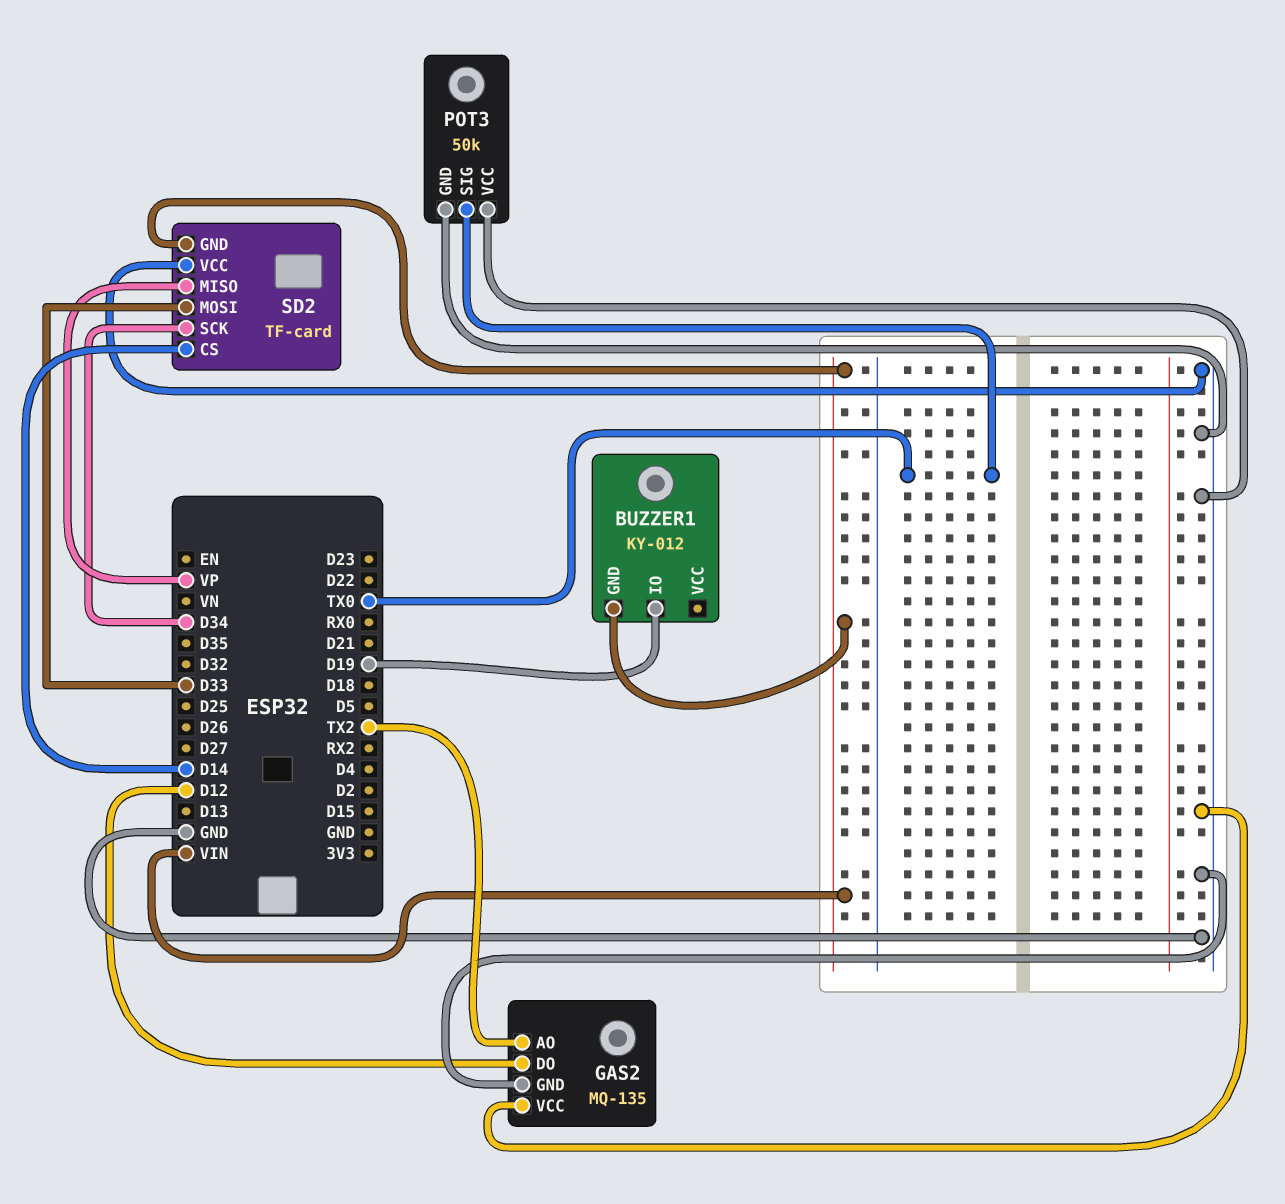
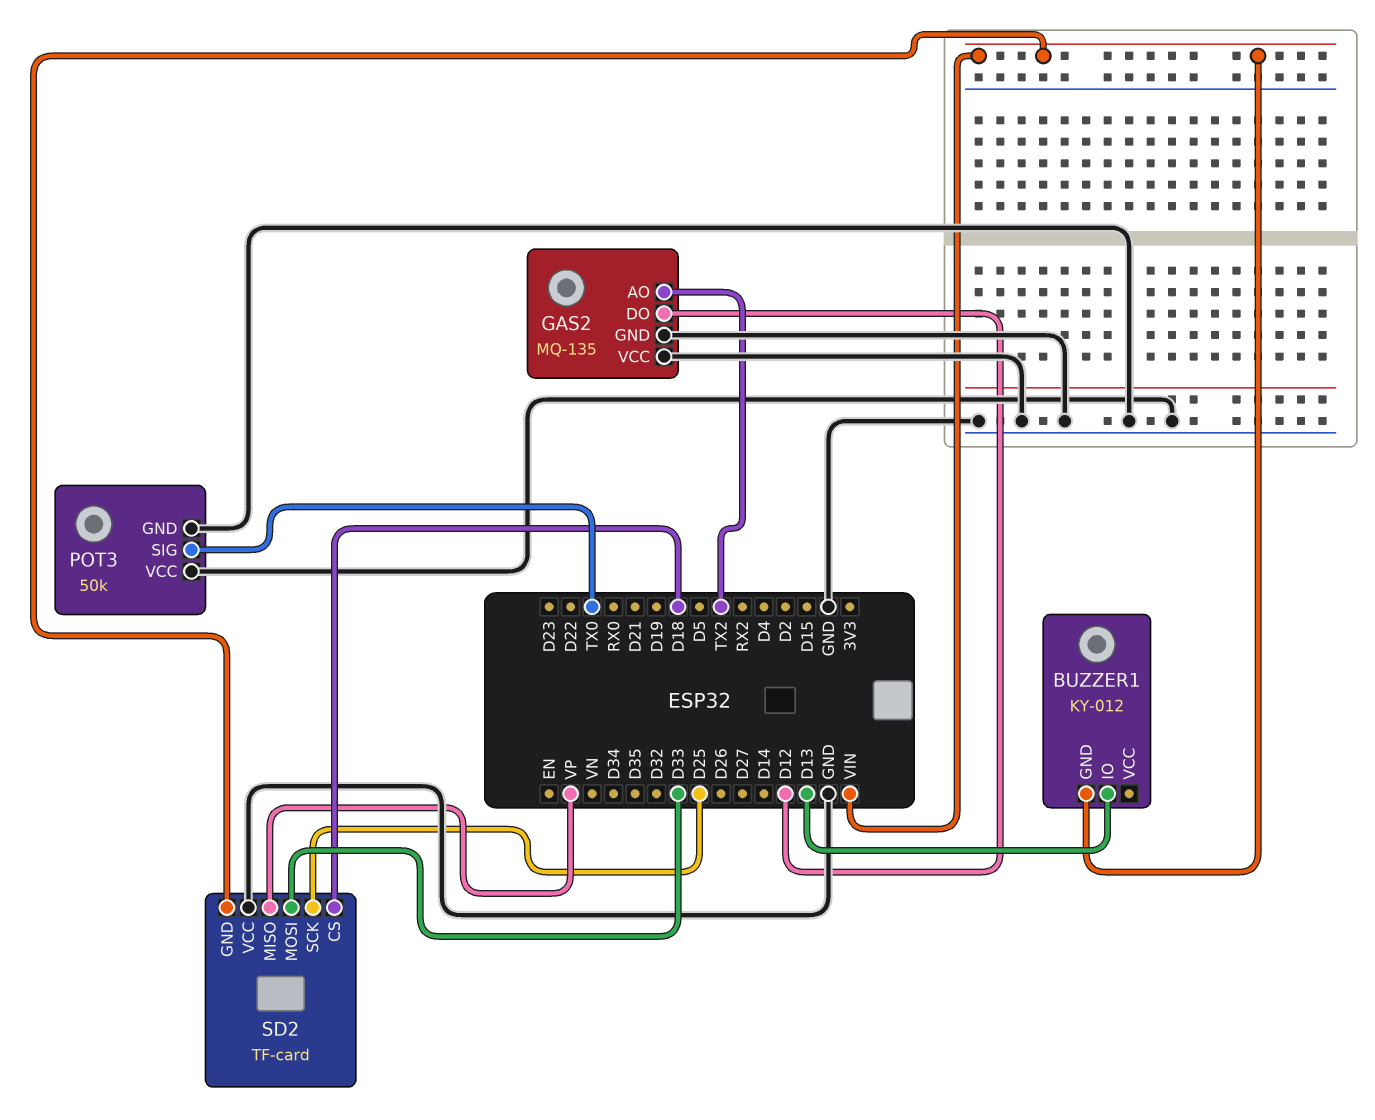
BUZZER1 pin IO: D19 -> D13
SD2 pin CS: D14 -> D18
SD2 pin SCK: D34 -> D25

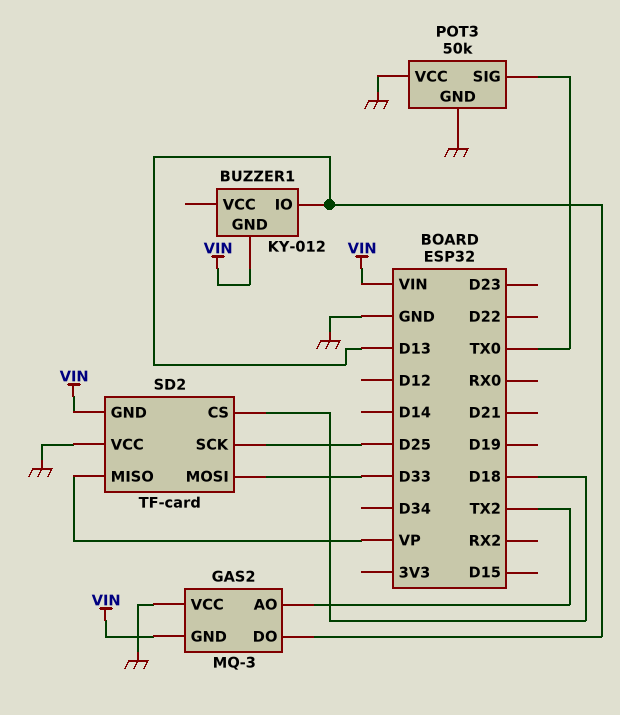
GAS2: MQ-135 -> MQ-3
GAS2 pin DO: D12 -> D13
GAS2 pin GND: GND -> VIN

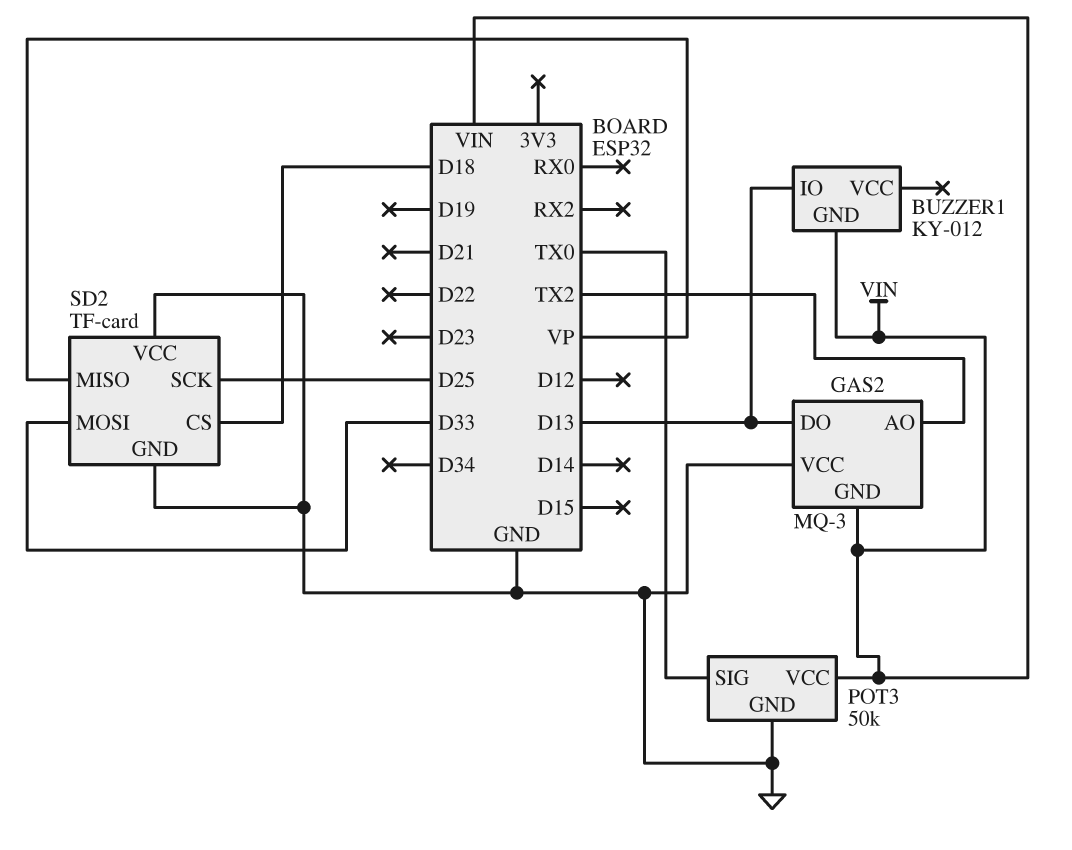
POT3 pin VCC: GND -> VIN
SD2 pin GND: VIN -> GND

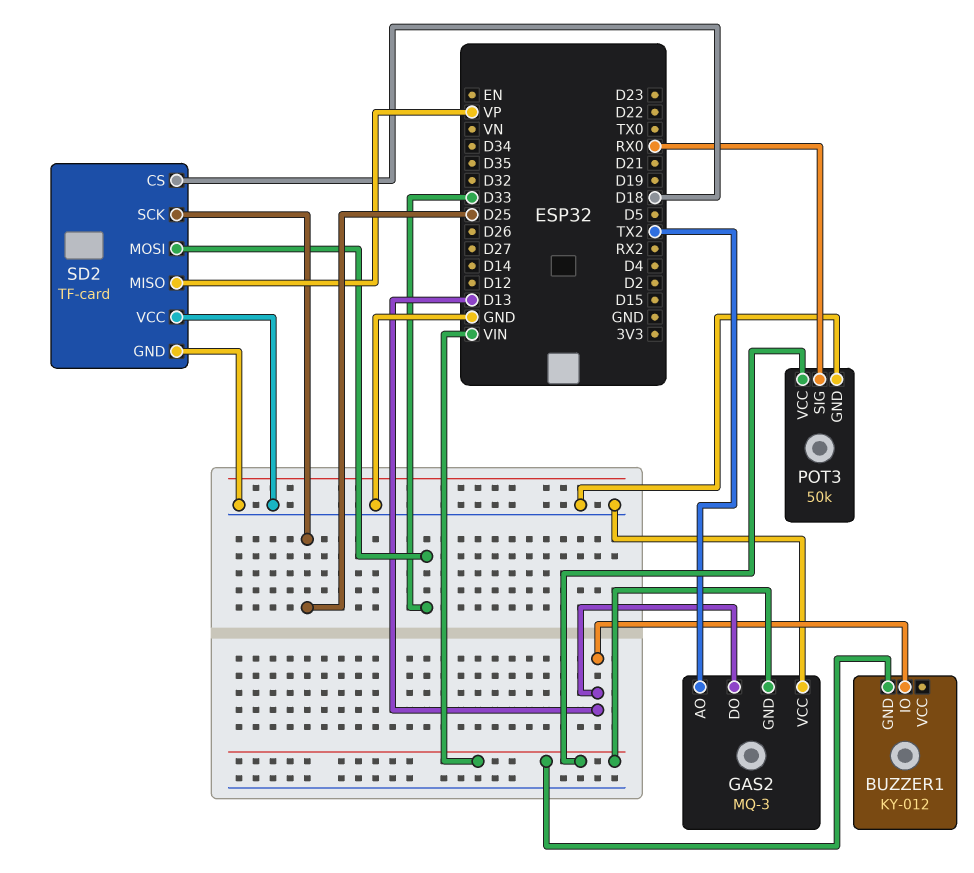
POT3 pin SIG: TX0 -> RX0

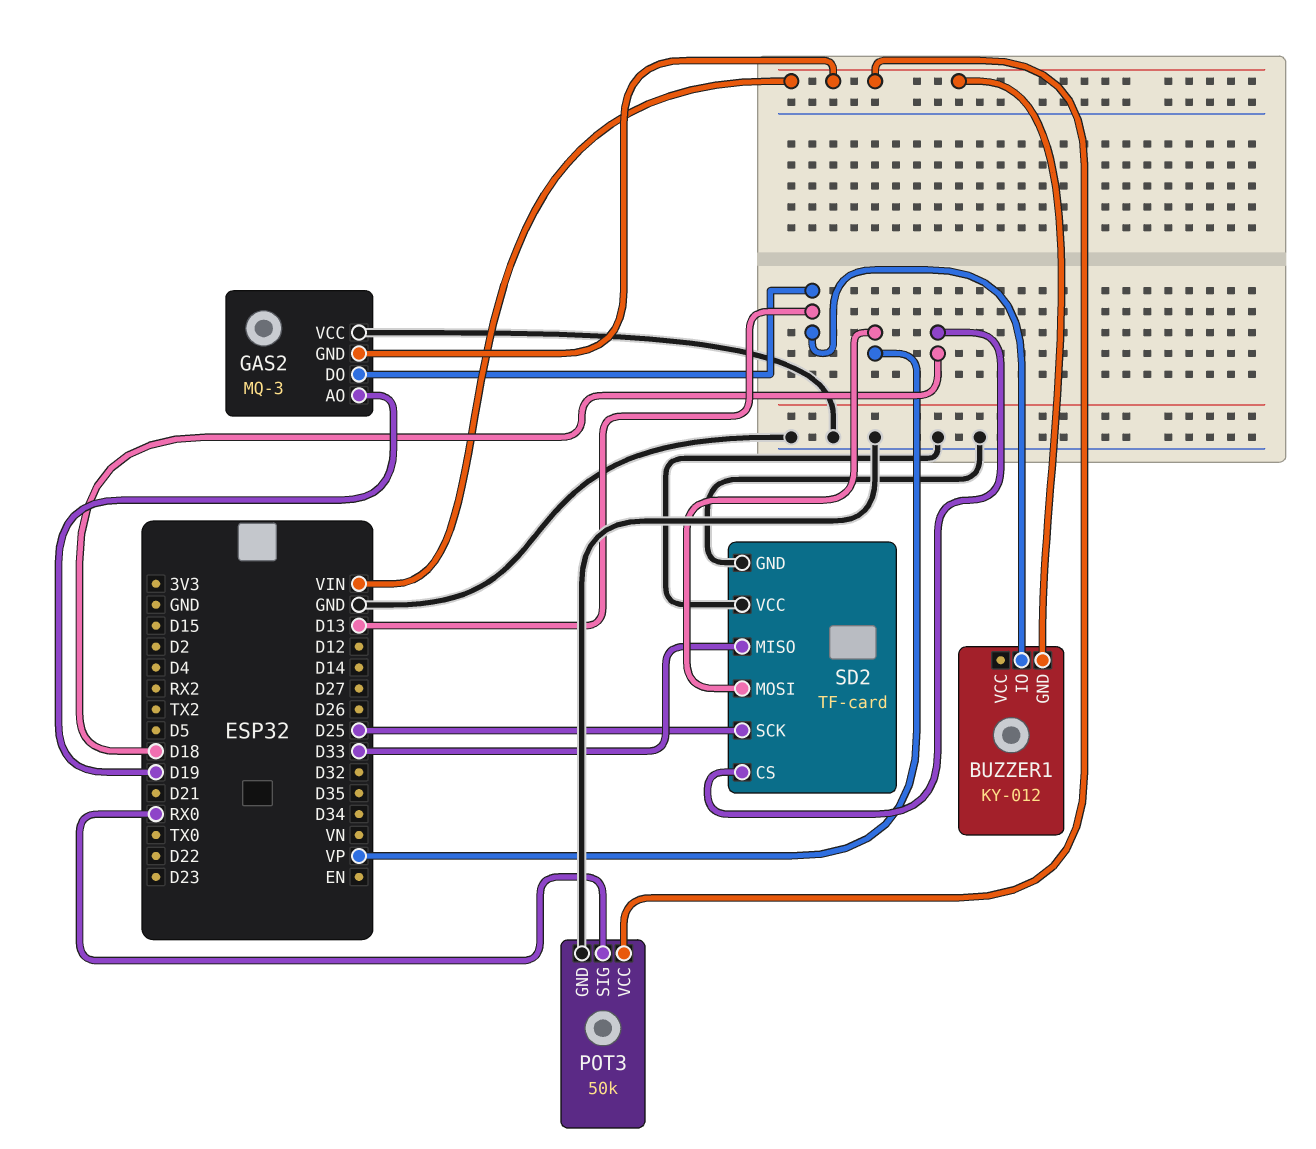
GAS2 pin AO: TX2 -> D19
SD2 pin MISO: VP -> D33
SD2 pin MOSI: D33 -> VP

